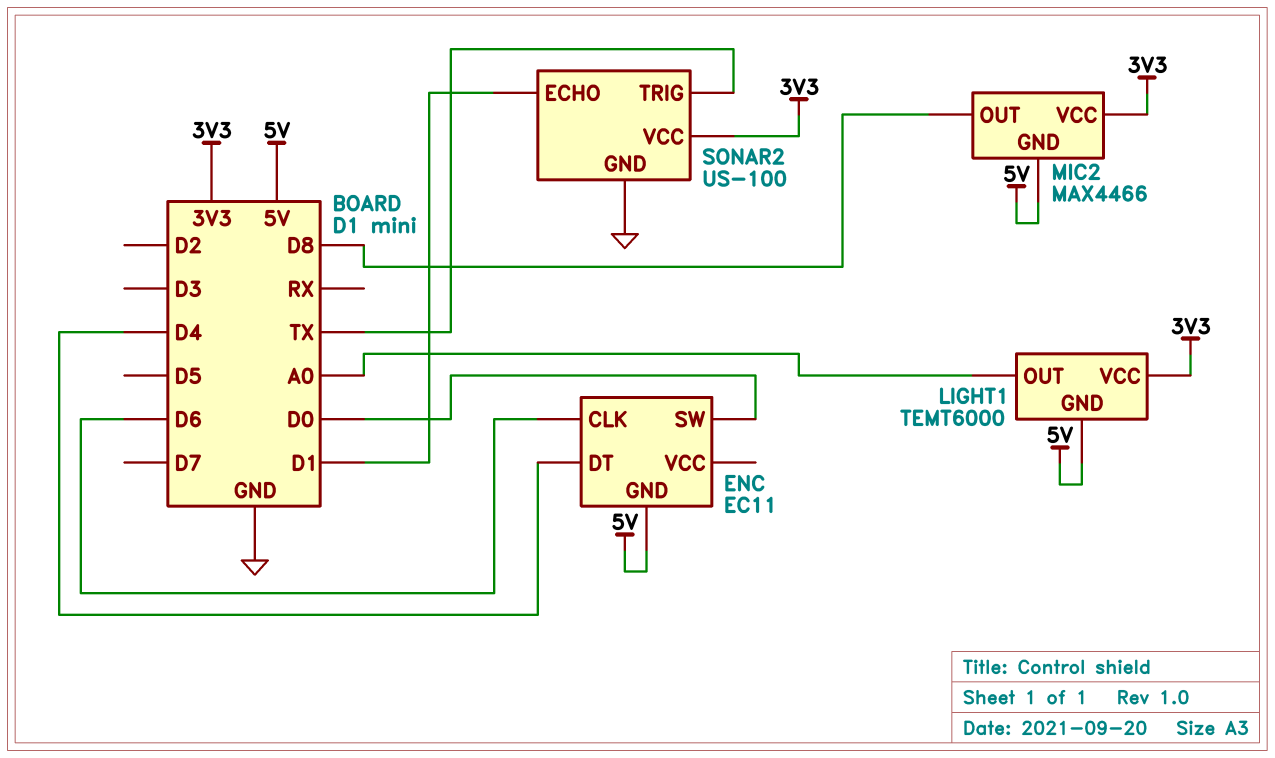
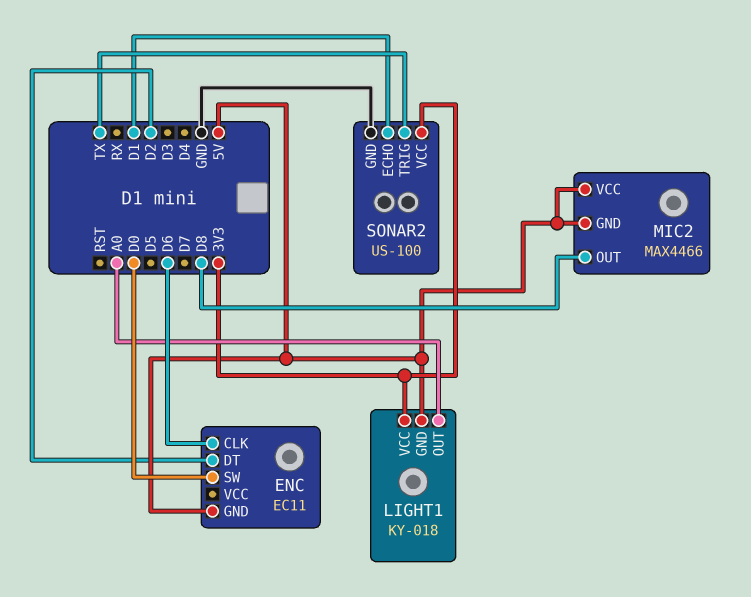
ENC pin DT: D4 -> D2
LIGHT1: TEMT6000 -> KY-018
MIC2 pin VCC: 3V3 -> 5V

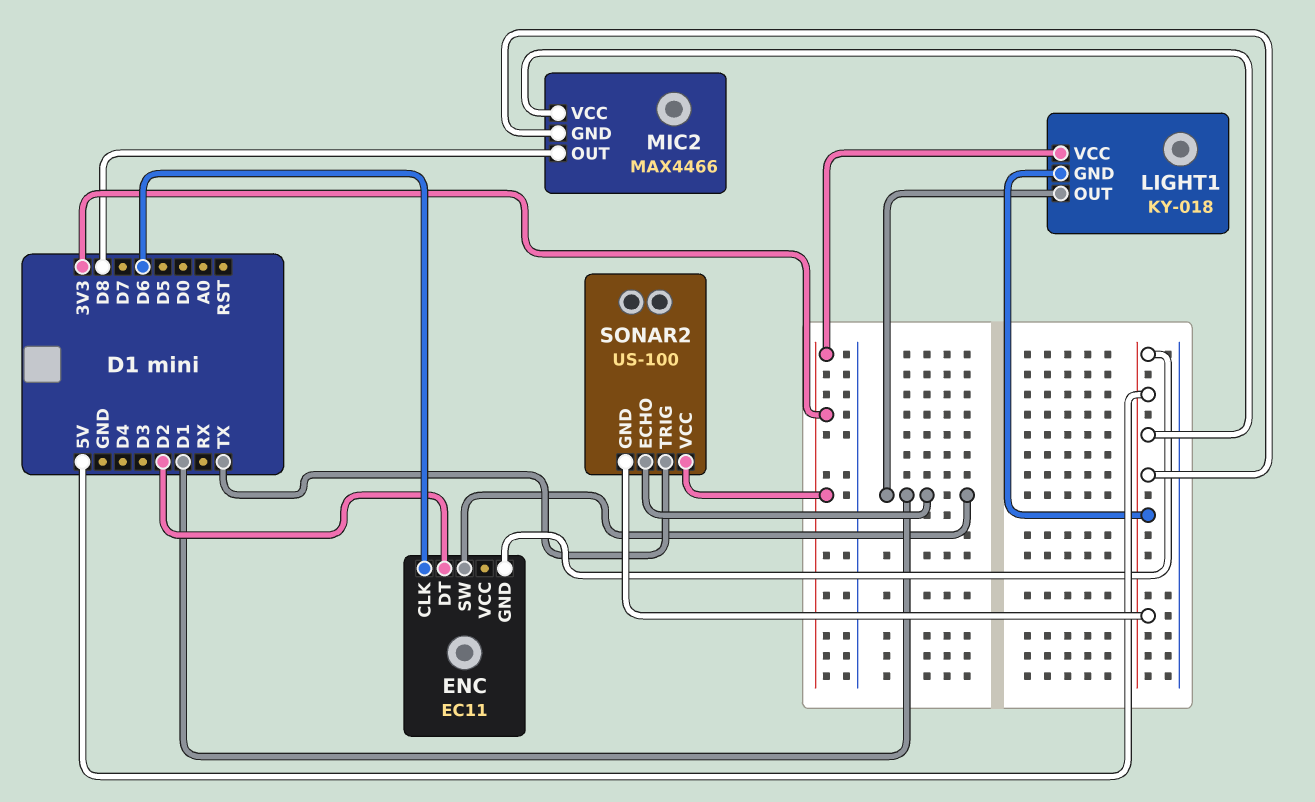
ENC pin SW: D0 -> D1
LIGHT1 pin OUT: A0 -> D1
SONAR2 pin GND: GND -> 5V

